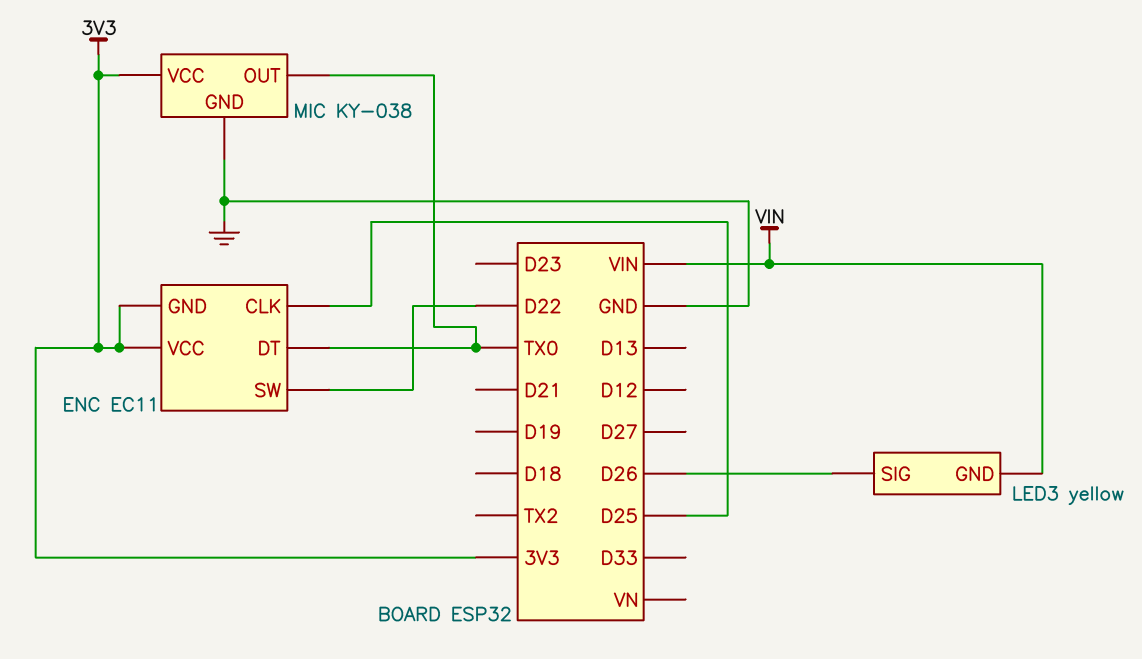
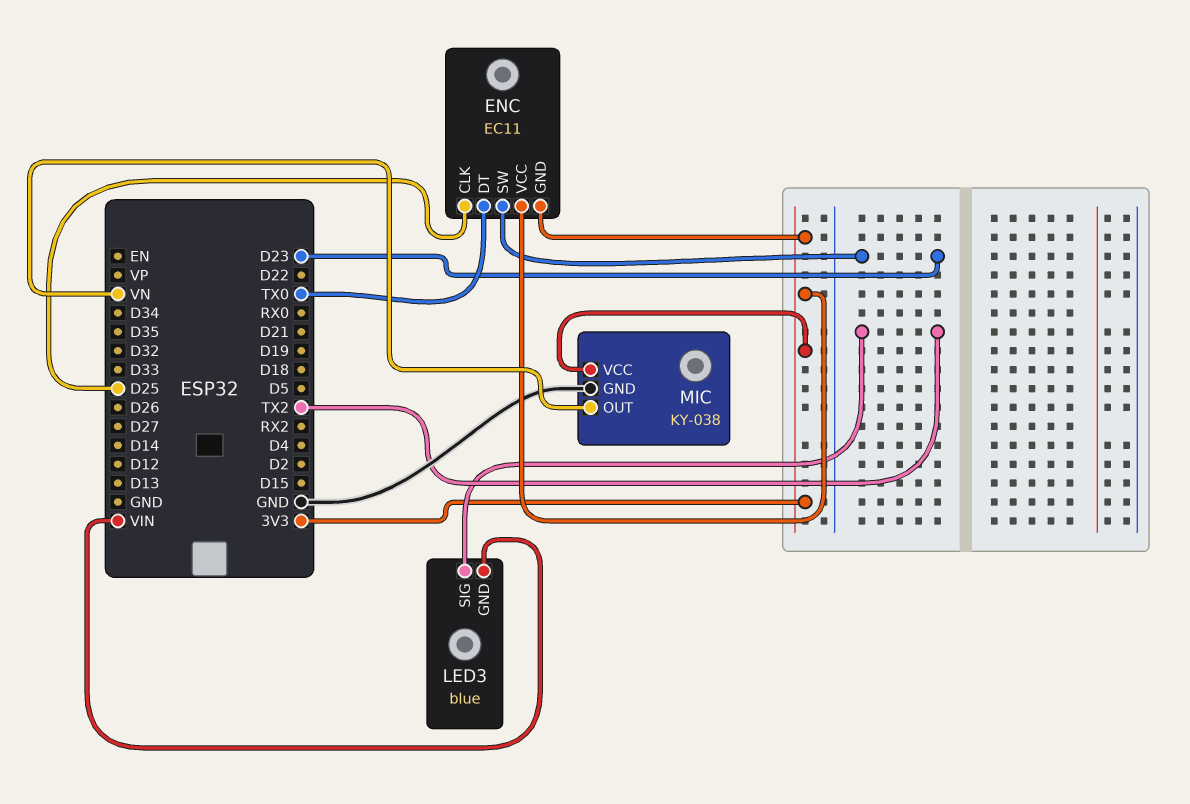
ENC pin SW: D22 -> D23
LED3: yellow -> blue
LED3 pin SIG: D26 -> TX2
MIC pin OUT: TX0 -> VN

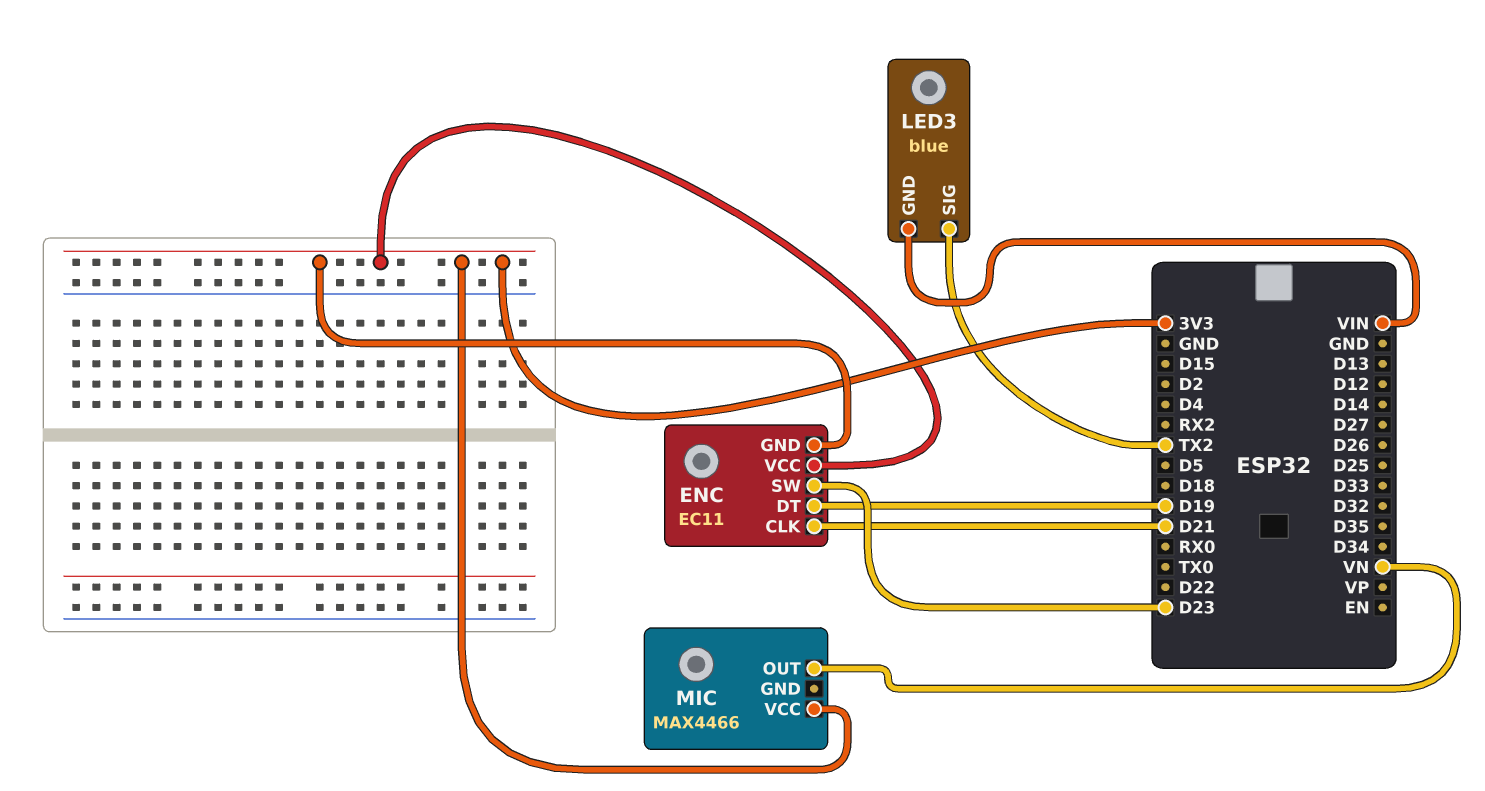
ENC pin CLK: D25 -> D21
ENC pin DT: TX0 -> D19
MIC: KY-038 -> MAX4466
MIC pin GND: GND -> none

